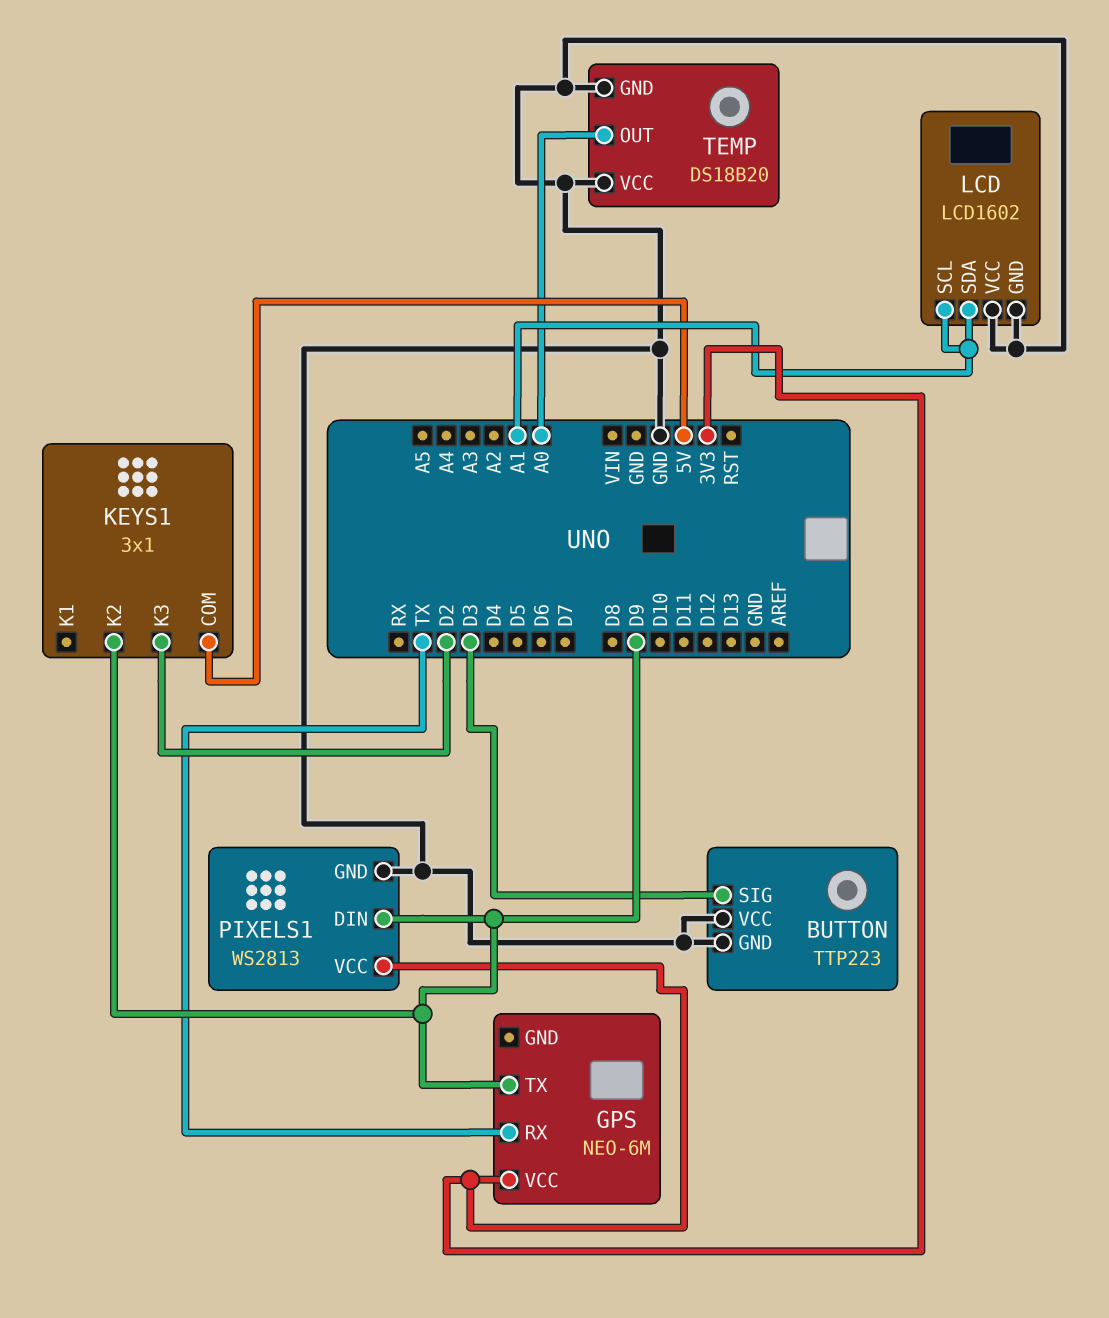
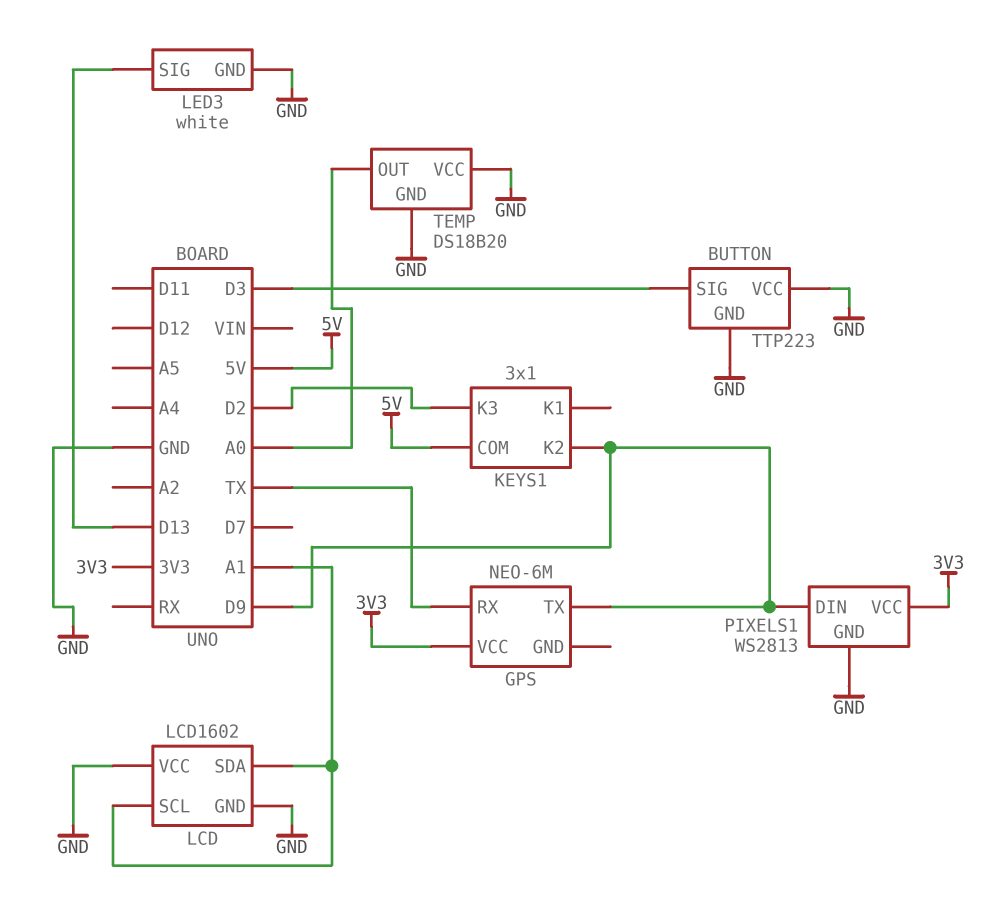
LED3: none -> white
LED3 pin GND: none -> GND
LED3 pin SIG: none -> D13

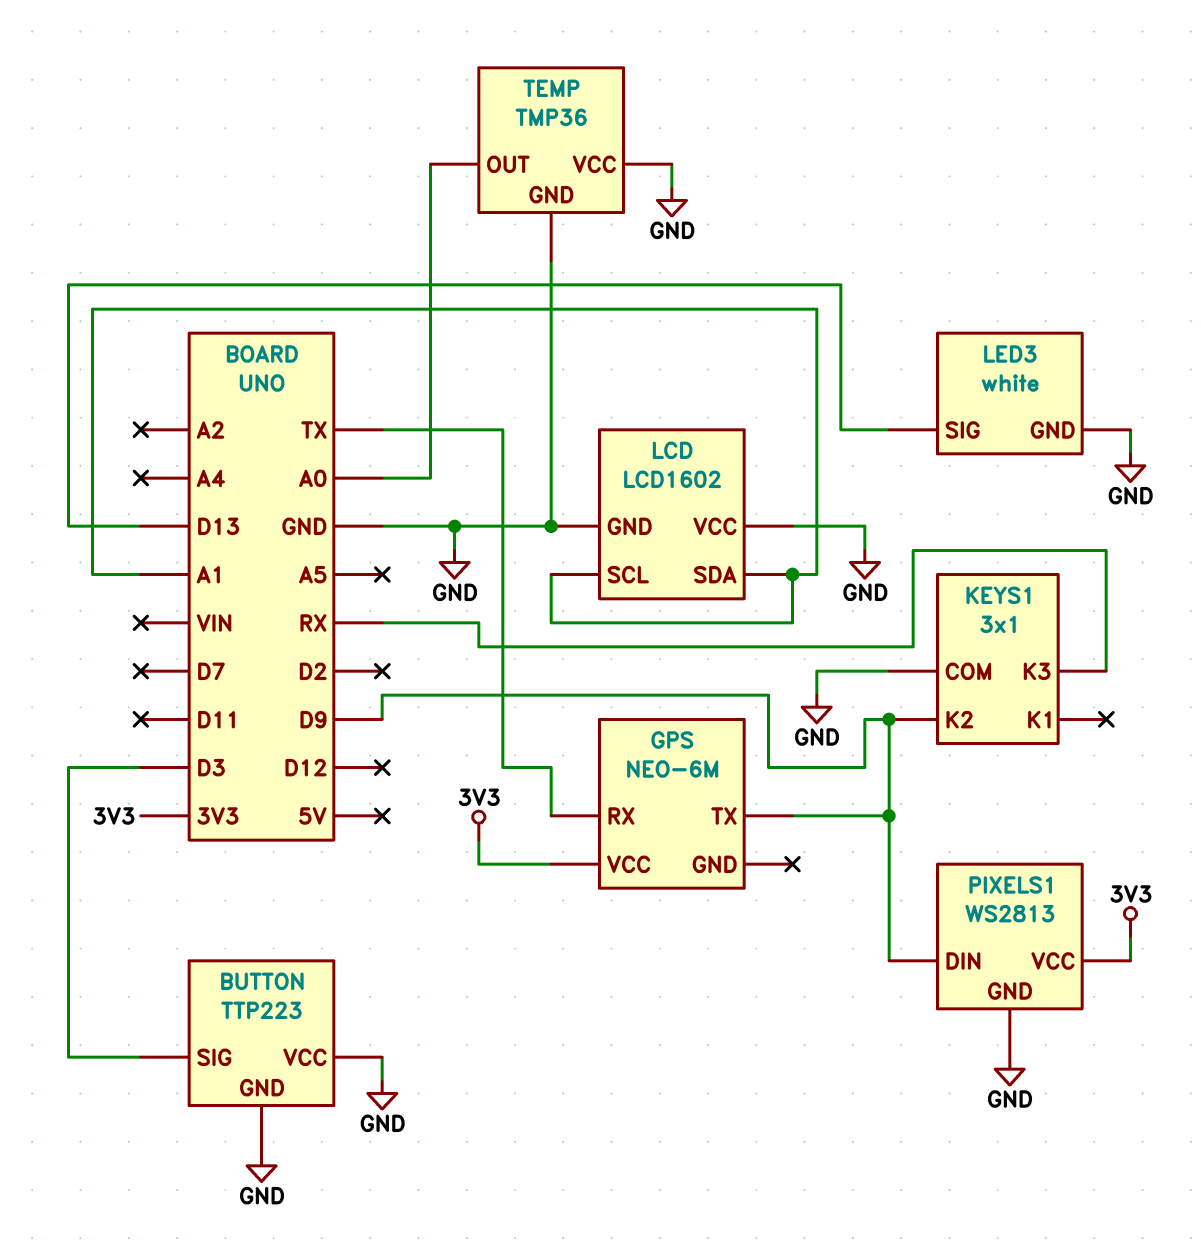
KEYS1 pin COM: 5V -> GND
KEYS1 pin K3: D2 -> RX
TEMP: DS18B20 -> TMP36

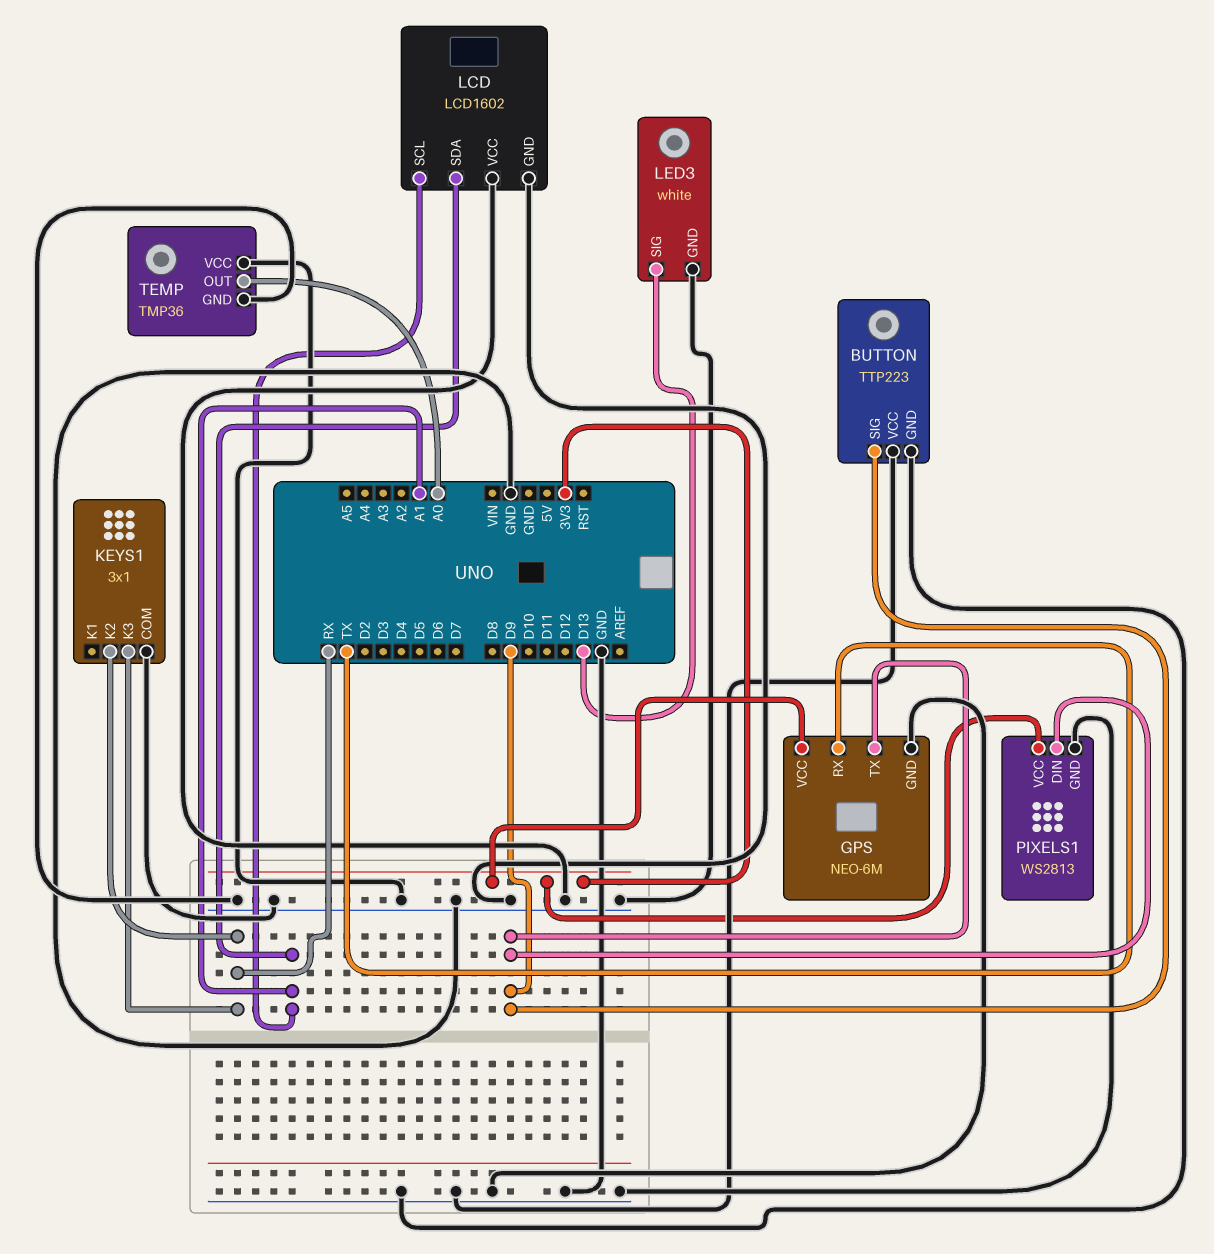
BUTTON pin SIG: D3 -> D9
GPS pin GND: none -> GND
KEYS1 pin K2: D9 -> RX

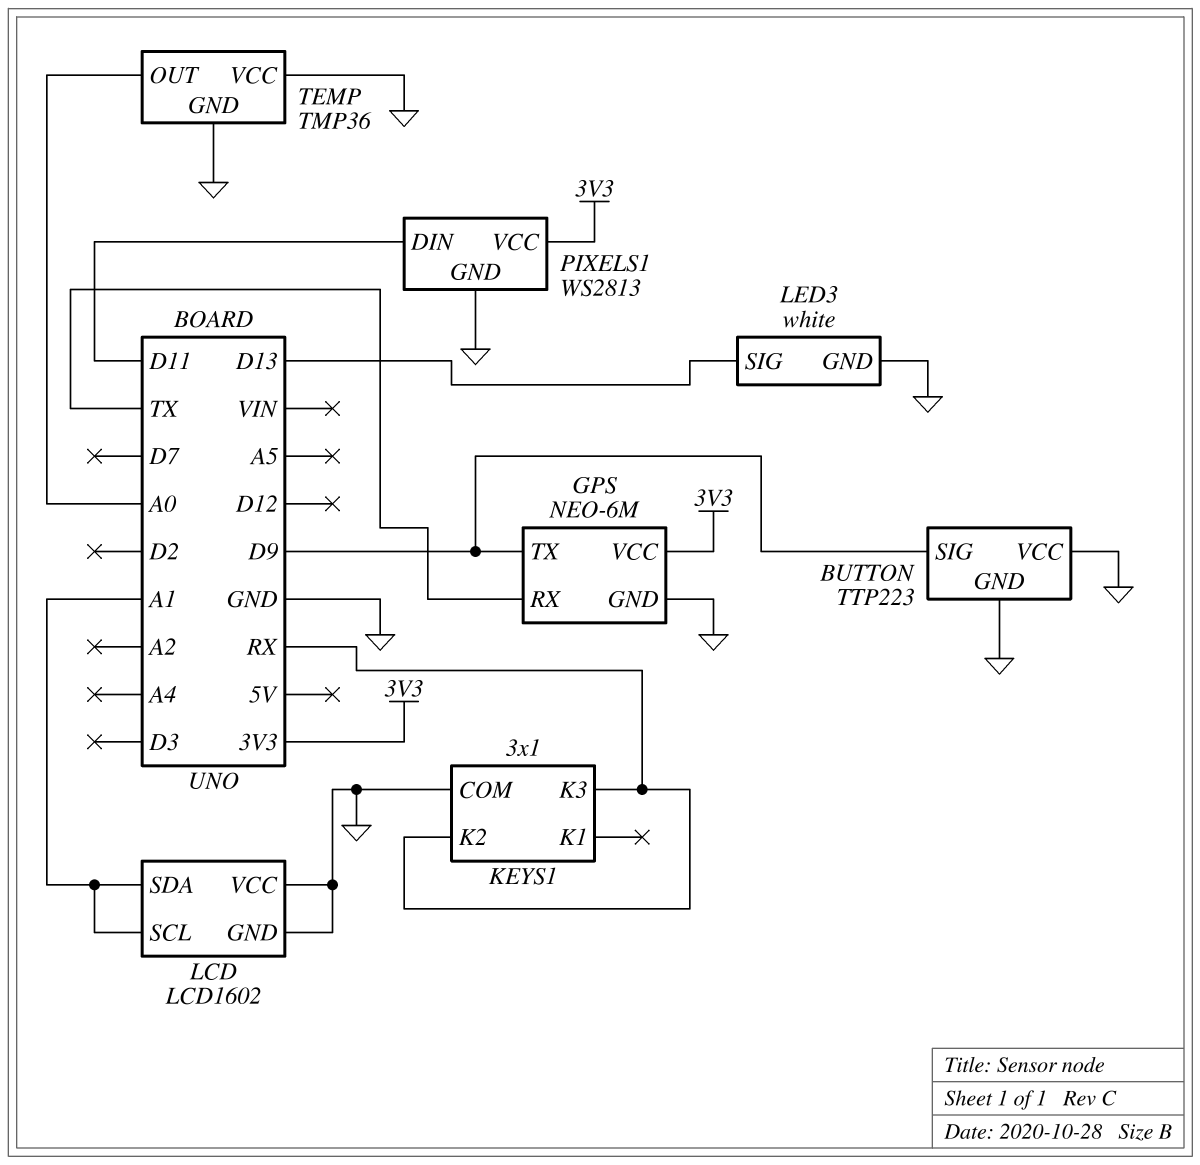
PIXELS1 pin DIN: D9 -> D11

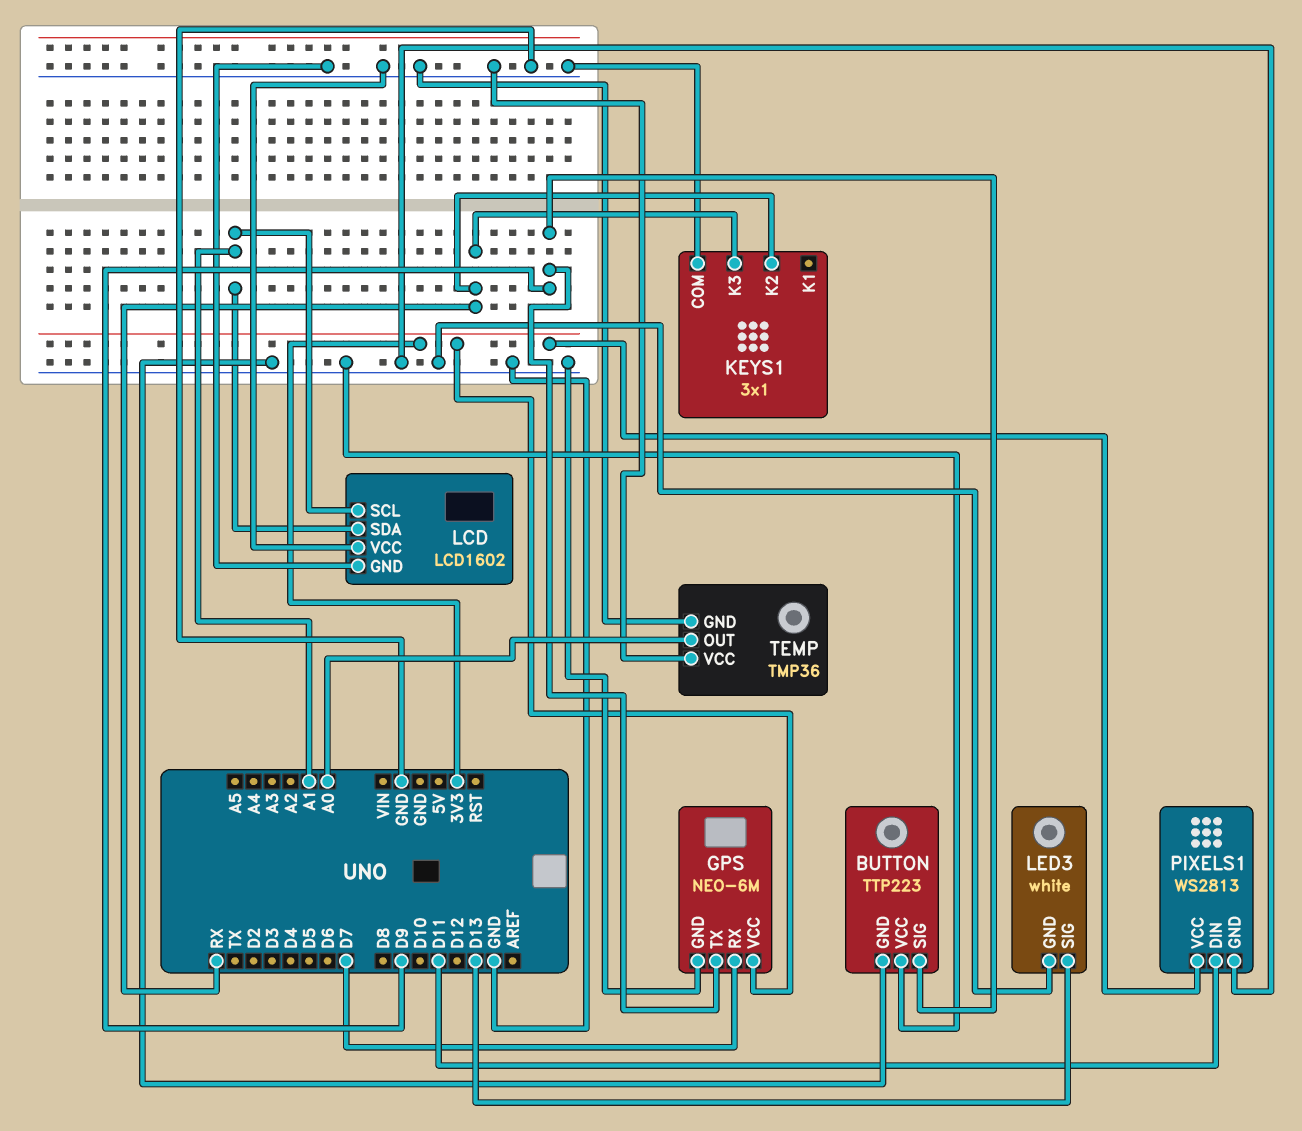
GPS pin RX: TX -> D7

